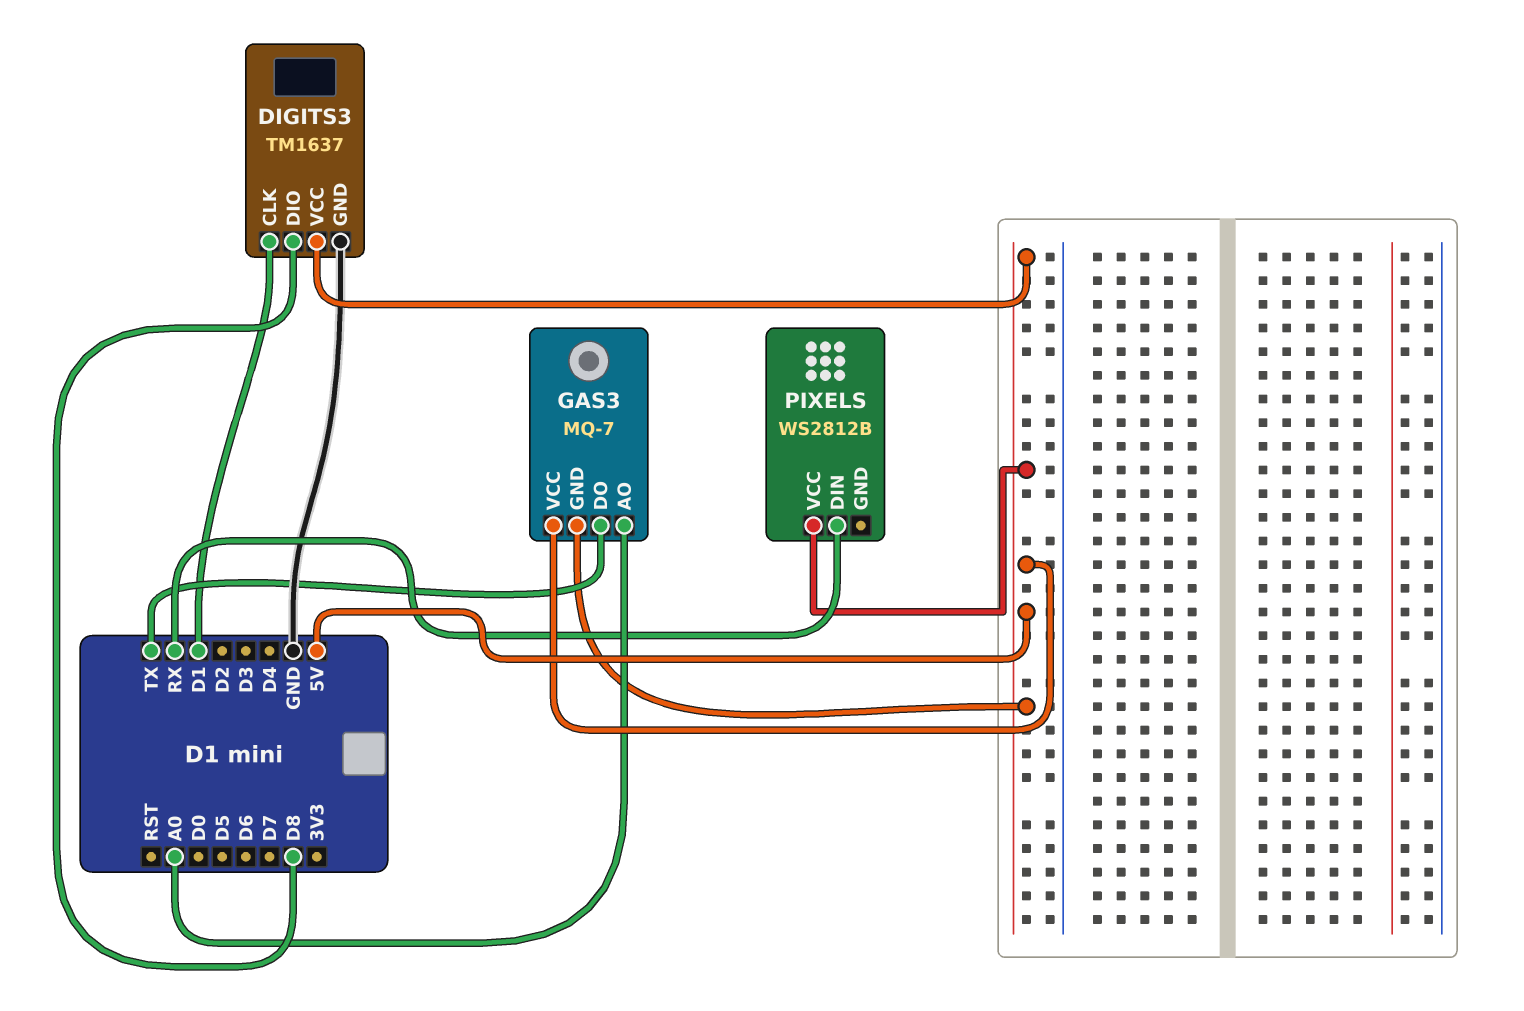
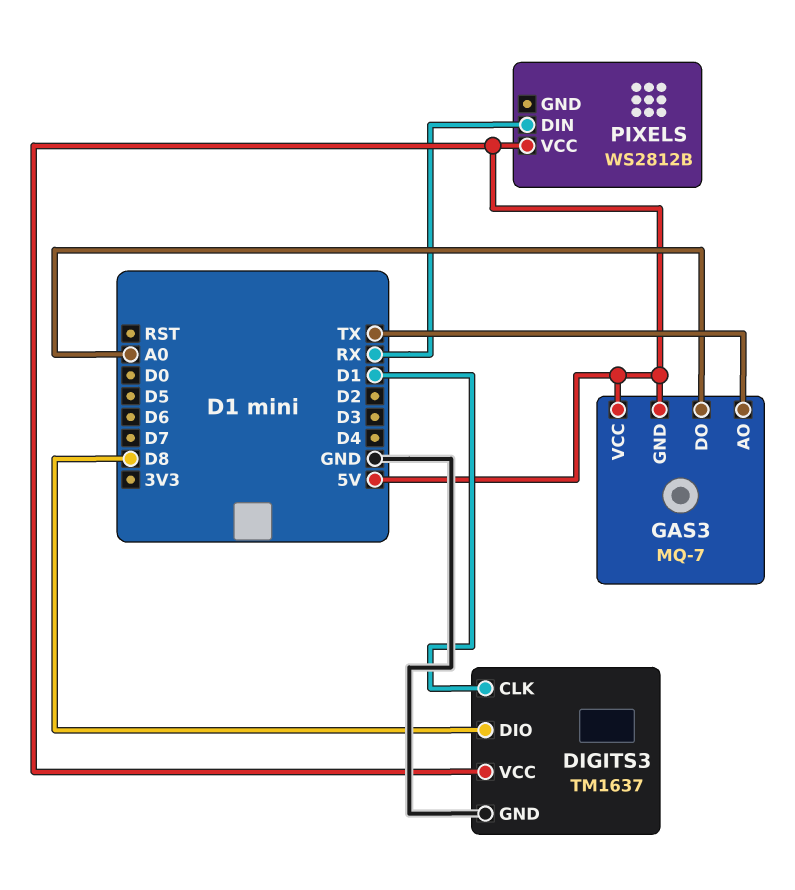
GAS3 pin AO: A0 -> TX
GAS3 pin DO: TX -> A0

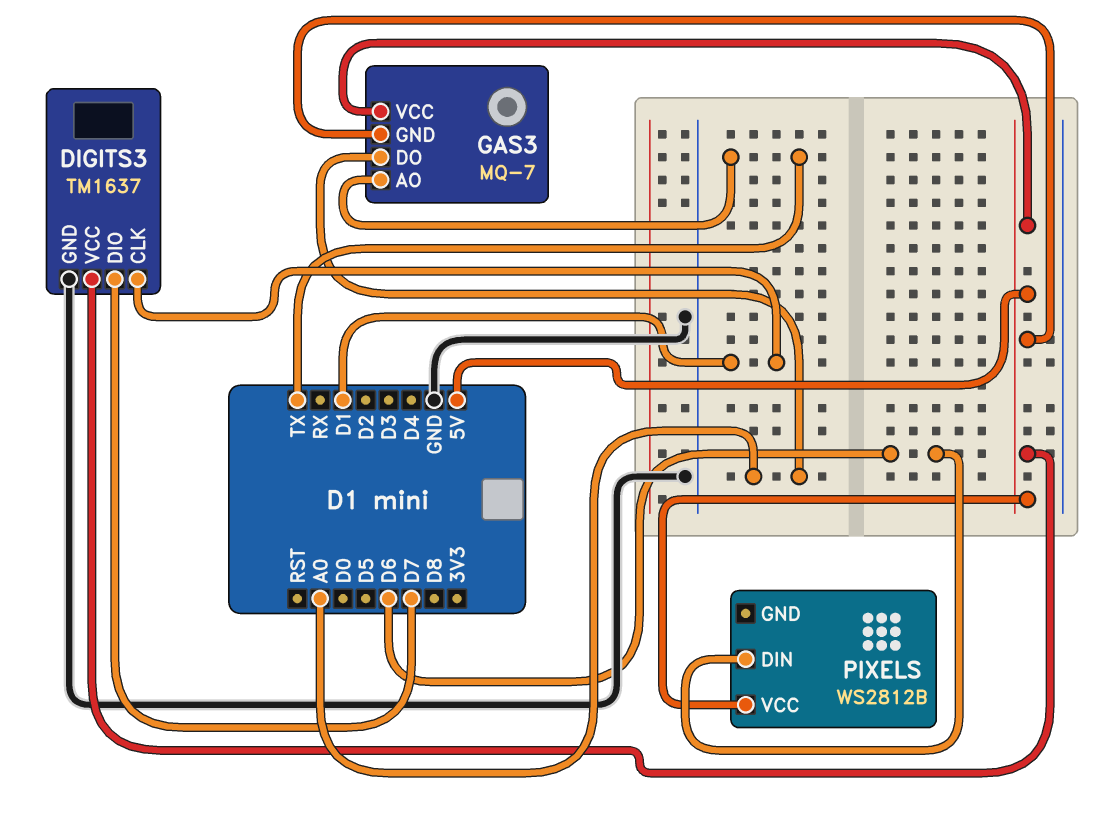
DIGITS3 pin DIO: D8 -> D7
PIXELS pin DIN: RX -> D6

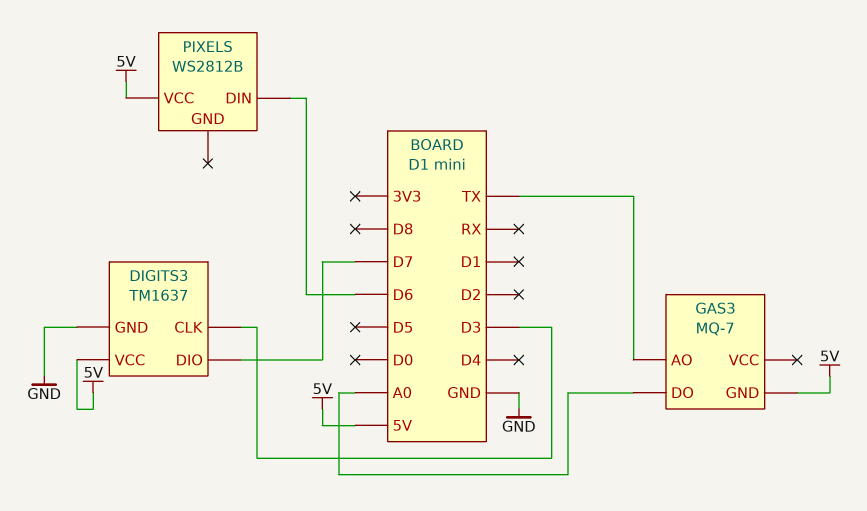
DIGITS3 pin CLK: D1 -> D3
GAS3 pin VCC: 5V -> none

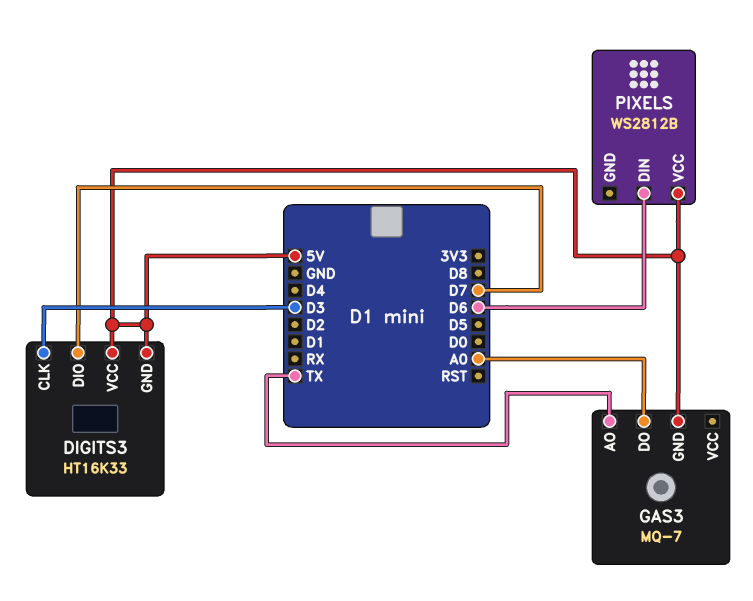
DIGITS3: TM1637 -> HT16K33
DIGITS3 pin GND: GND -> 5V

